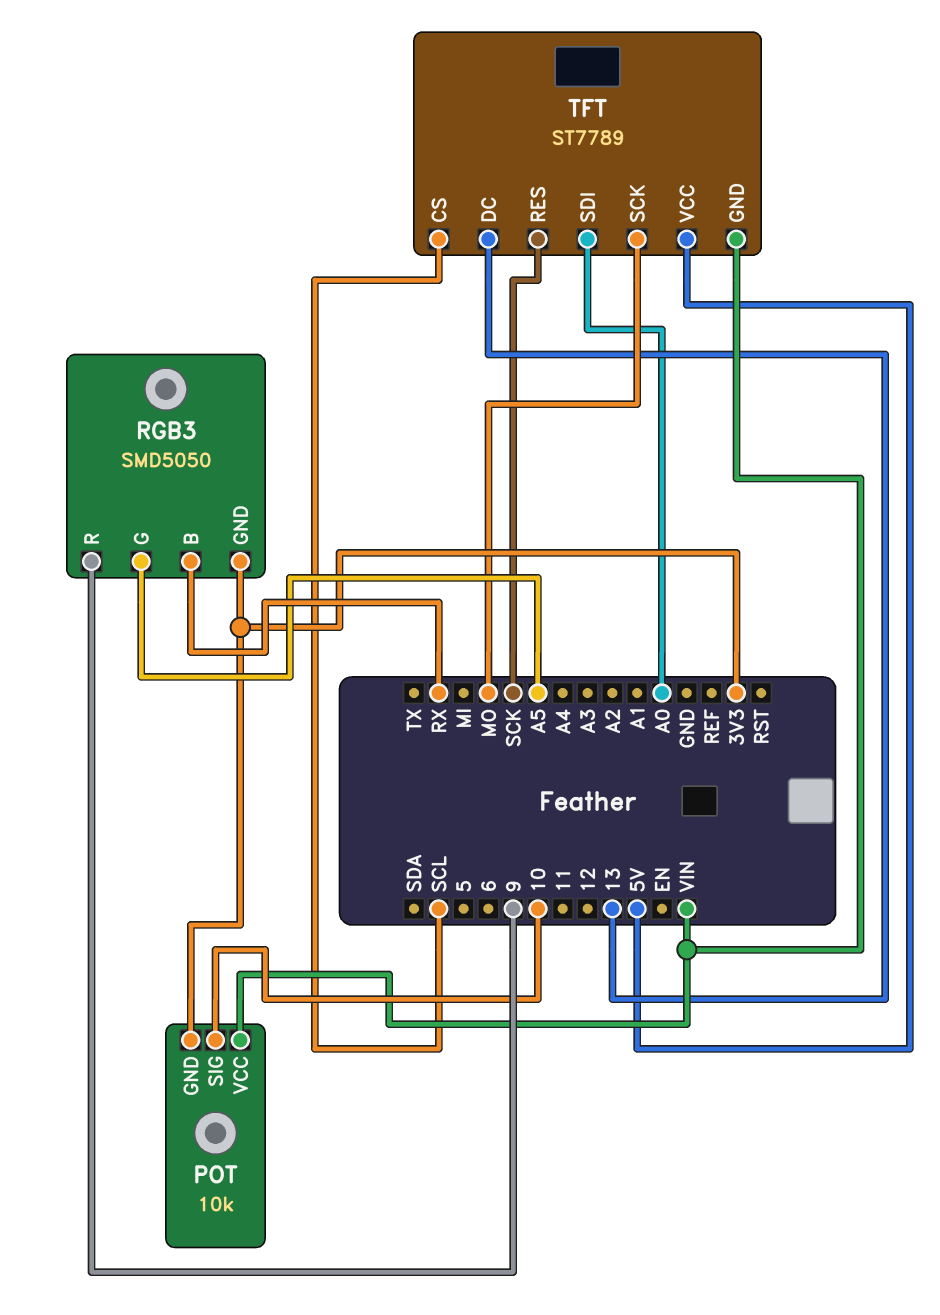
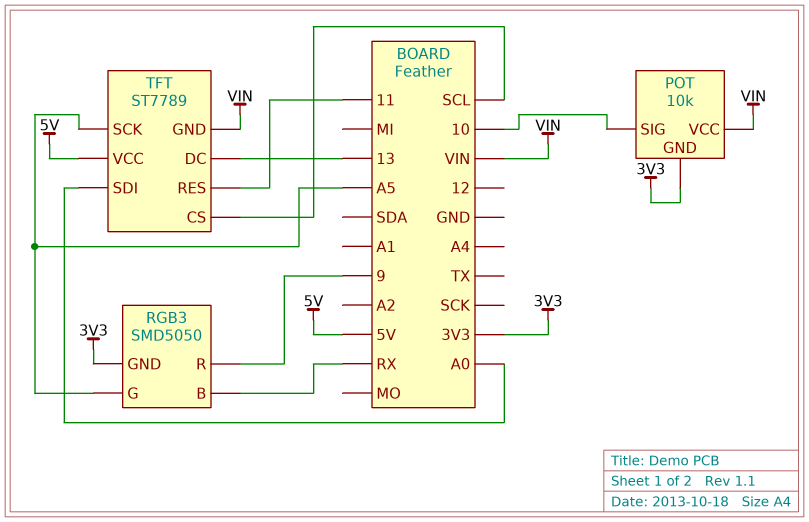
TFT pin RES: SCK -> 11
TFT pin SCK: MO -> A5

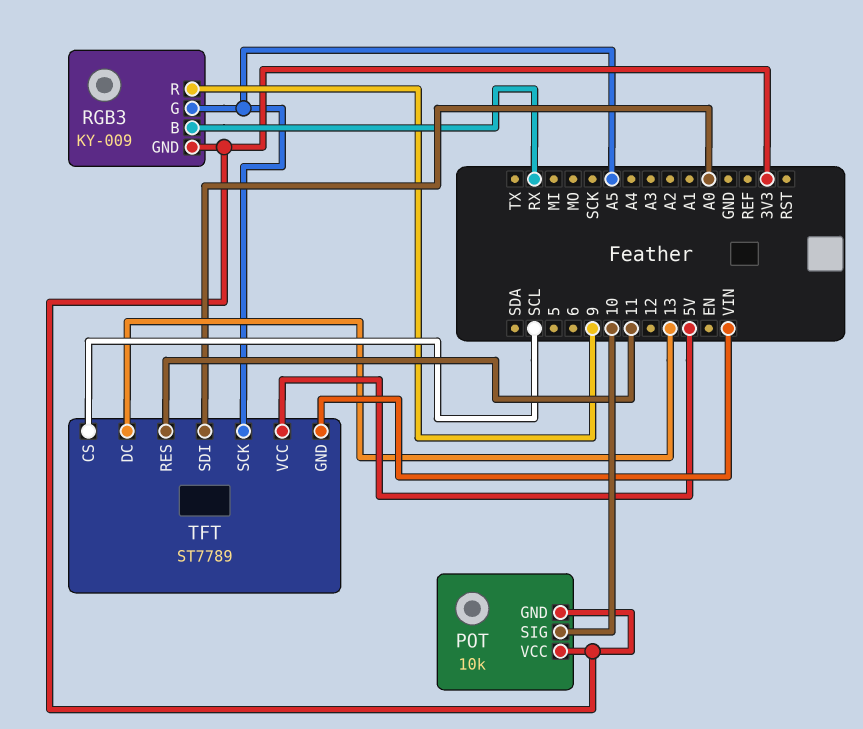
POT pin VCC: VIN -> 3V3
RGB3: SMD5050 -> KY-009

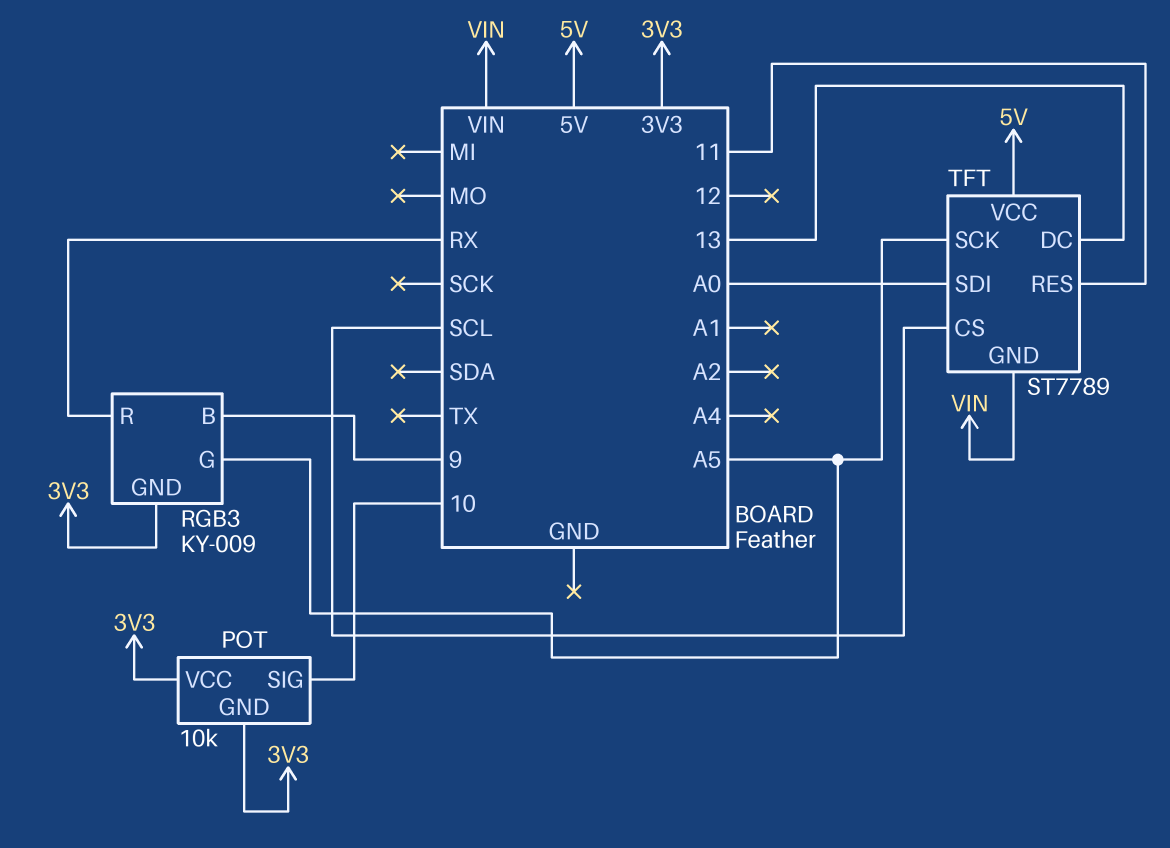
RGB3 pin B: RX -> 9
RGB3 pin R: 9 -> RX

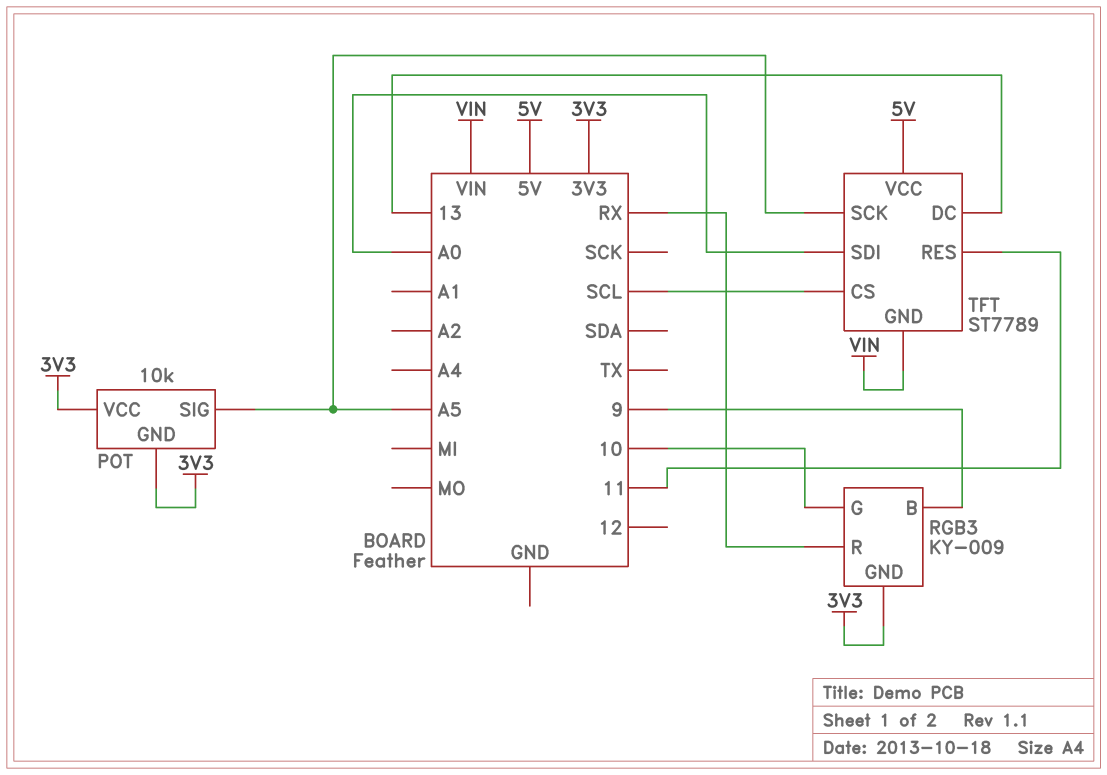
POT pin SIG: 10 -> A5
RGB3 pin G: A5 -> 10

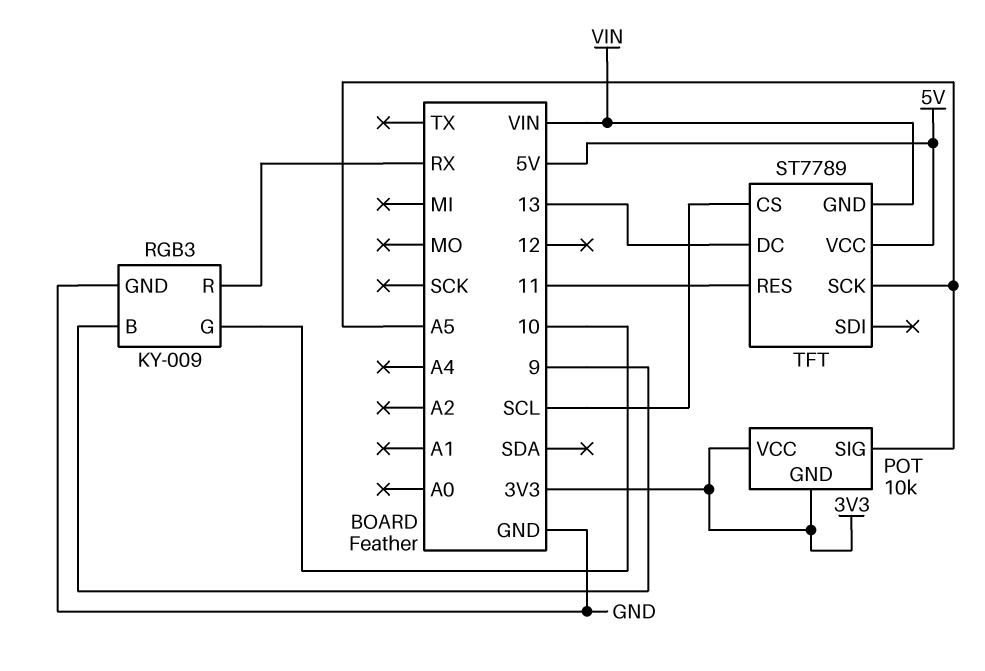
RGB3 pin GND: 3V3 -> GND
TFT pin SDI: A0 -> none

